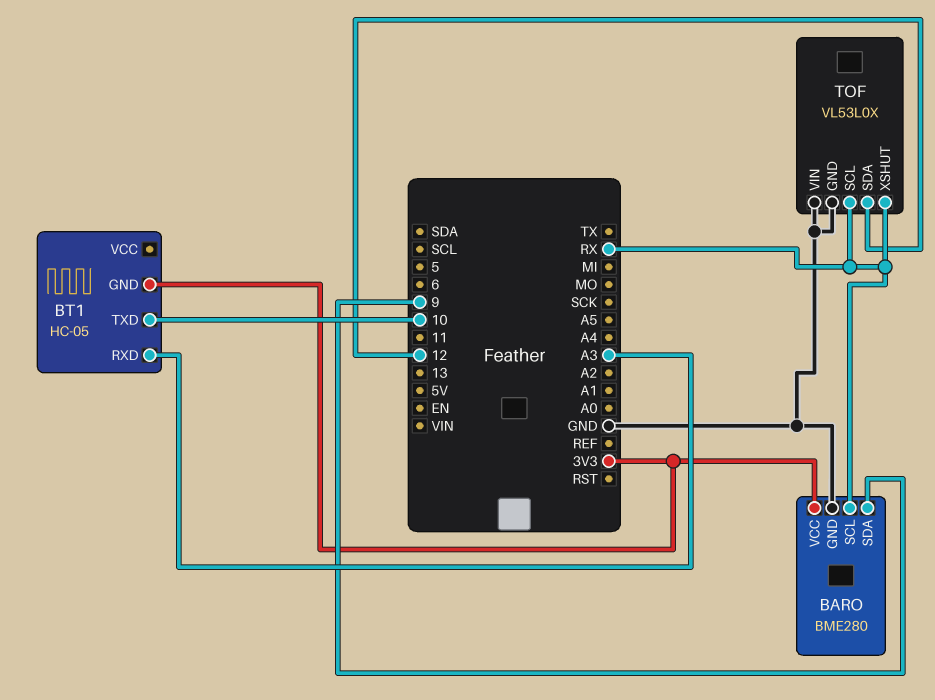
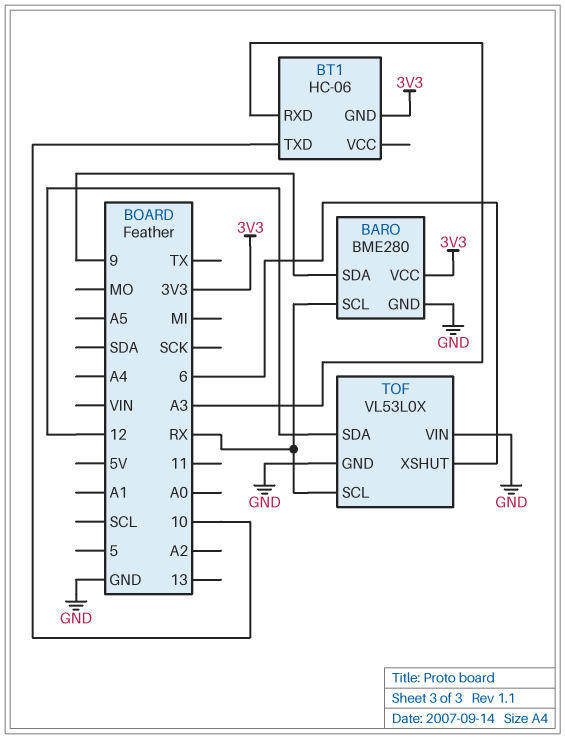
BT1: HC-05 -> HC-06
TOF pin XSHUT: RX -> 6

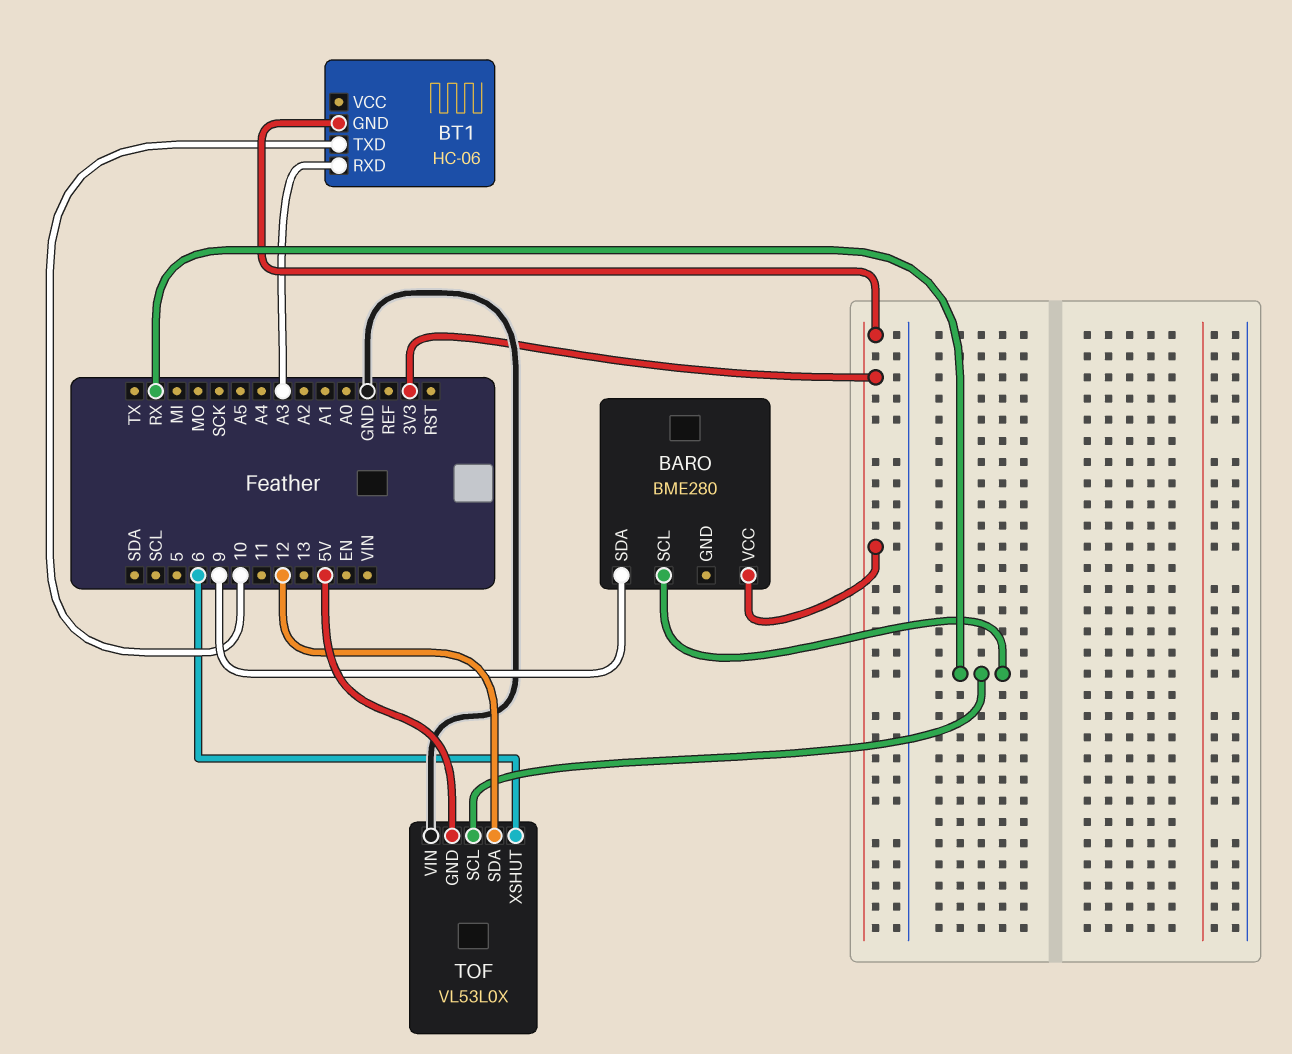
BARO pin GND: GND -> none
TOF pin GND: GND -> 5V

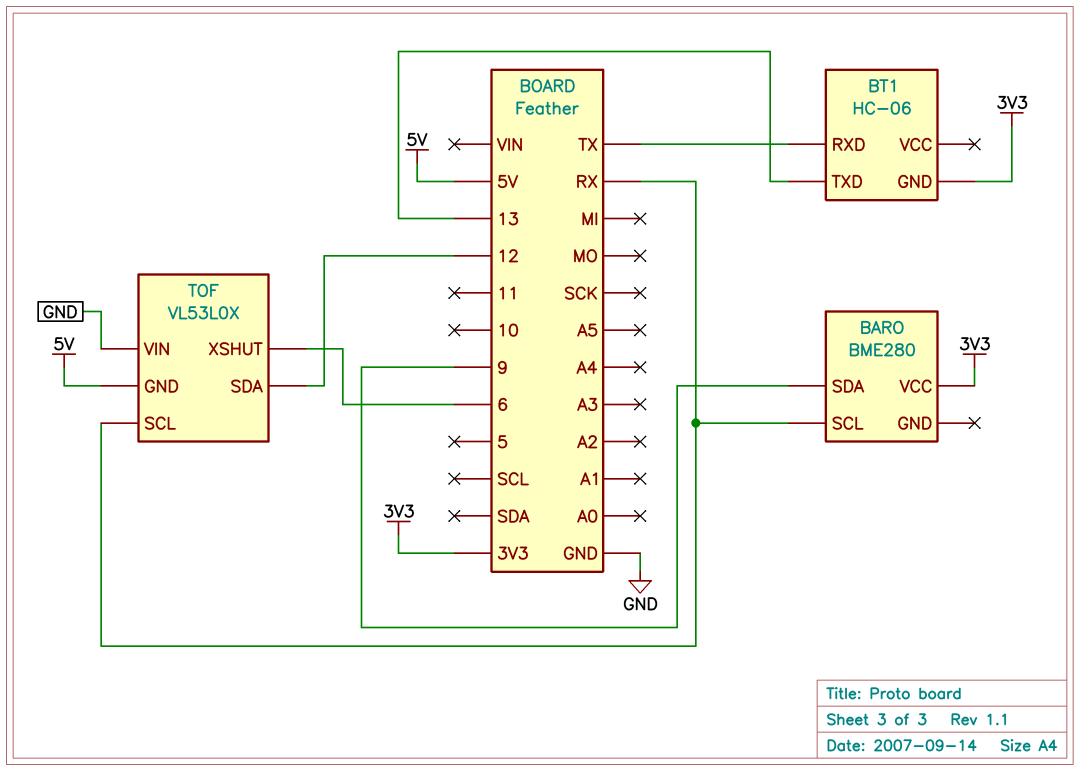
BT1 pin RXD: A3 -> TX
BT1 pin TXD: 10 -> 13

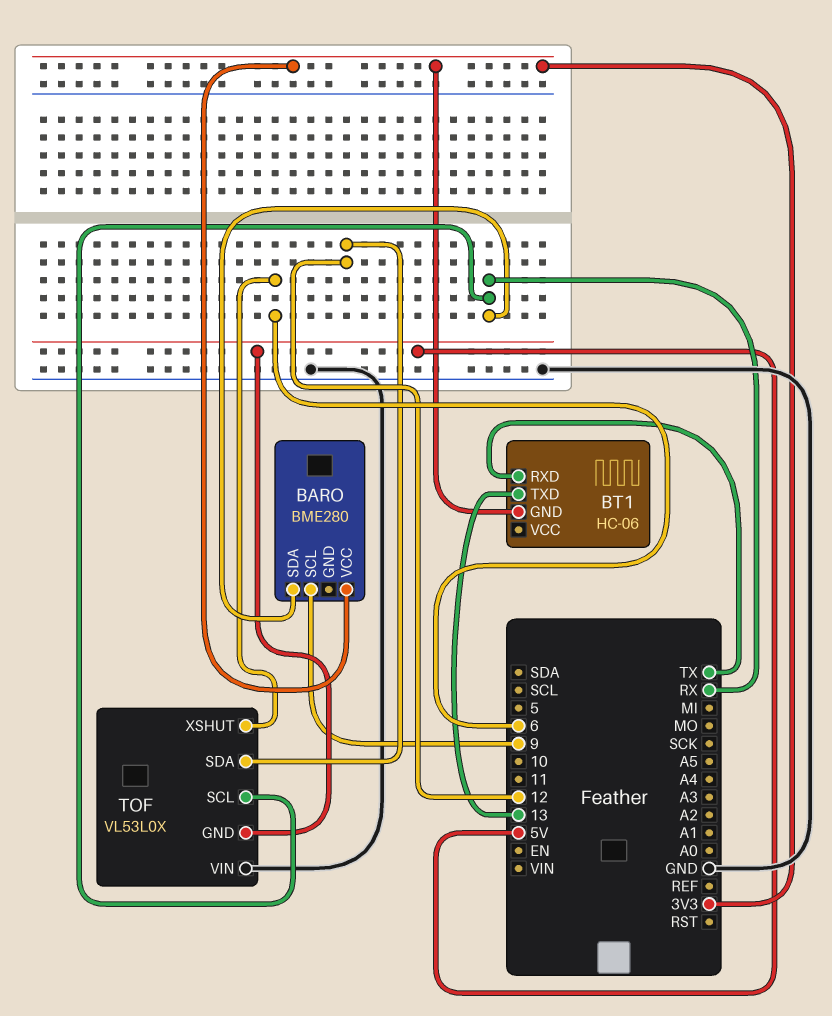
BARO pin SCL: RX -> 9
BARO pin SDA: 9 -> RX

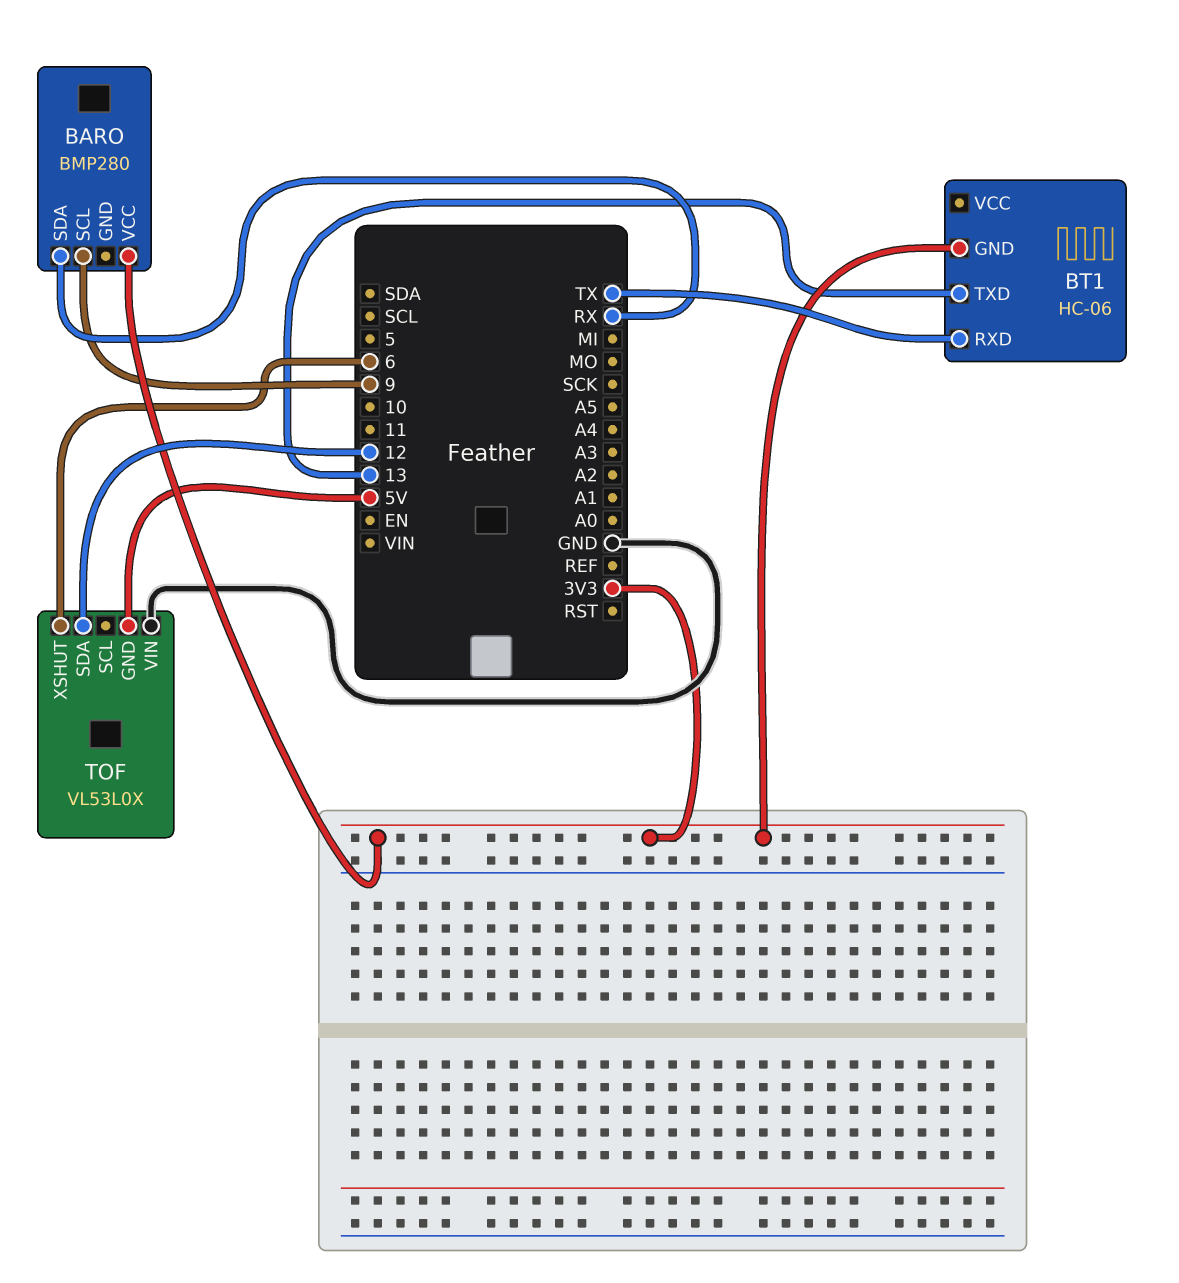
BARO: BME280 -> BMP280
TOF pin SCL: RX -> none

